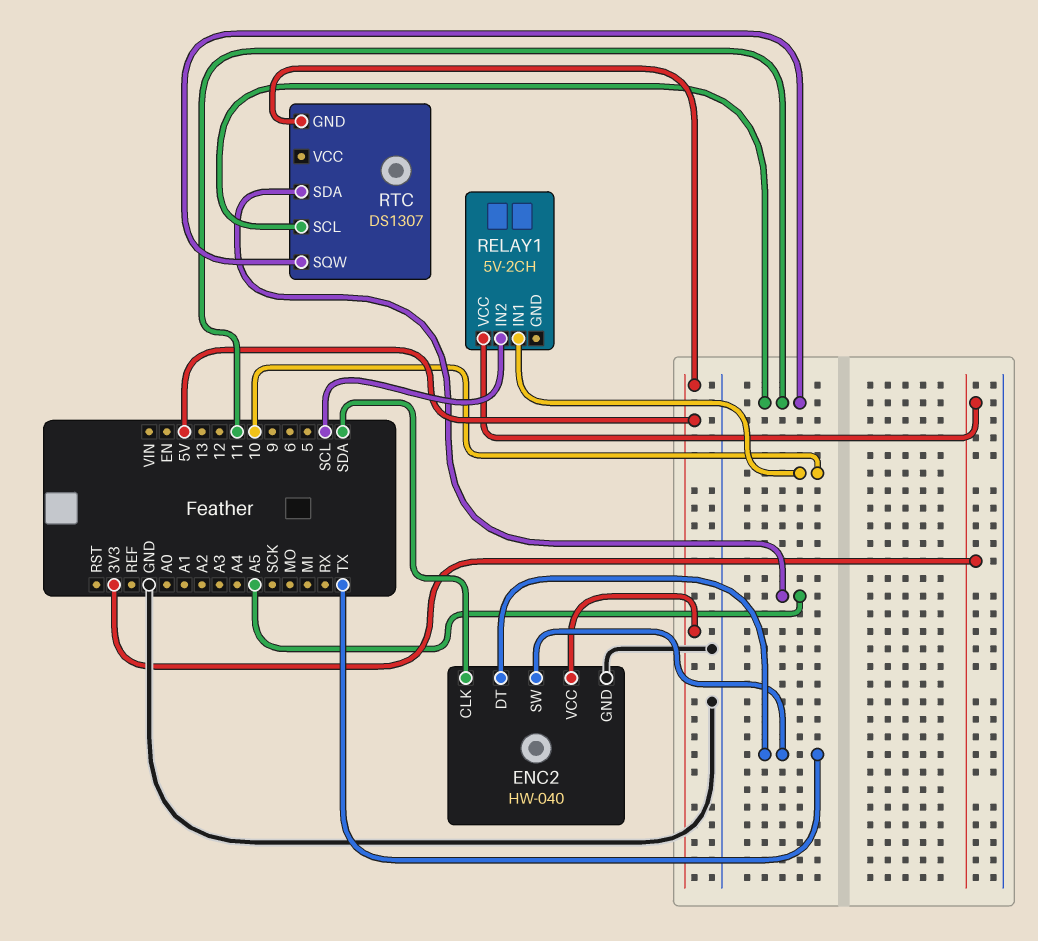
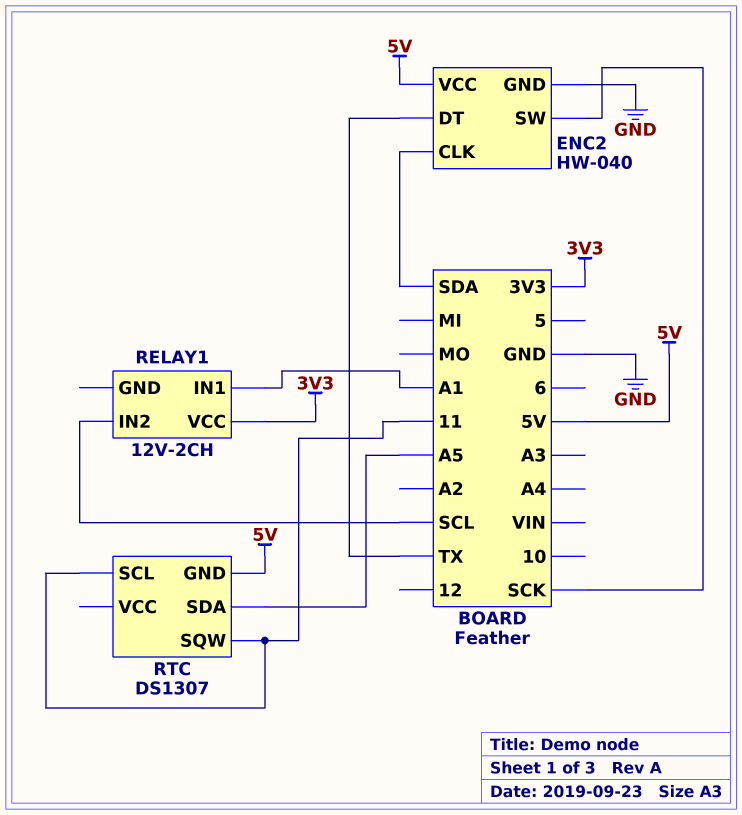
ENC2 pin SW: TX -> SCK
RELAY1: 5V-2CH -> 12V-2CH
RELAY1 pin IN1: 10 -> A1

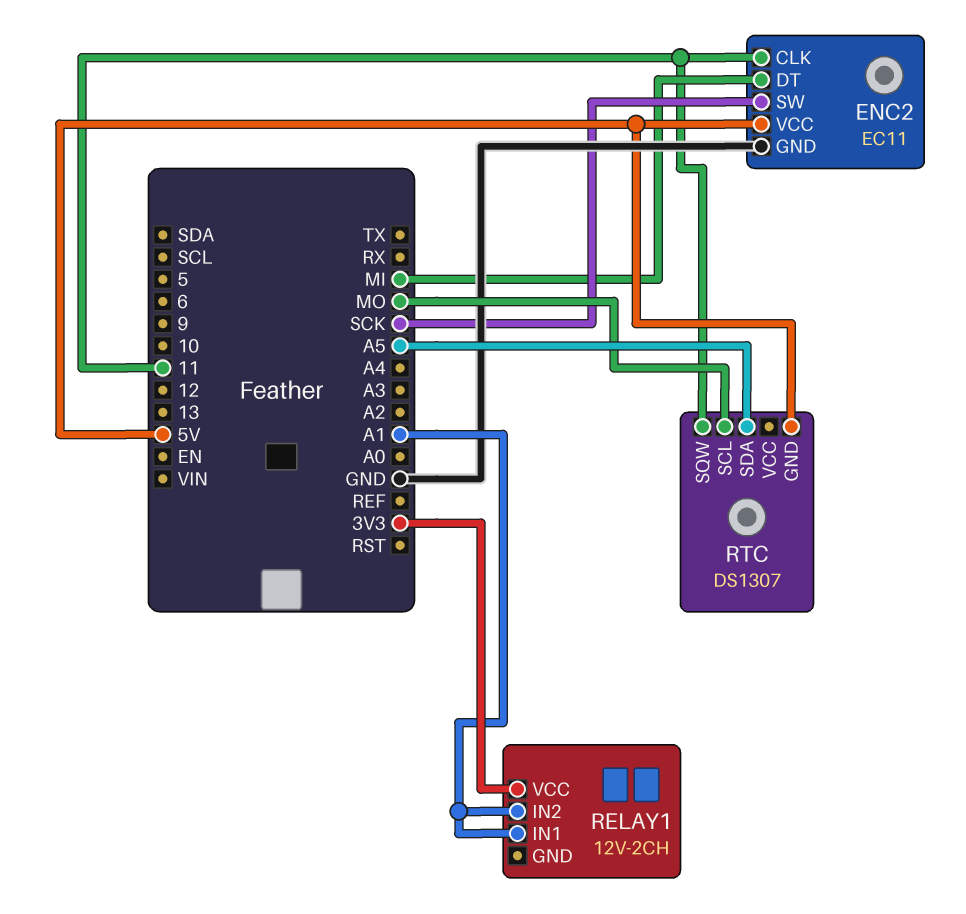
ENC2: HW-040 -> EC11
ENC2 pin CLK: SDA -> 11
ENC2 pin DT: TX -> MI
RELAY1 pin IN2: SCL -> A1
RTC pin SCL: 11 -> MO

